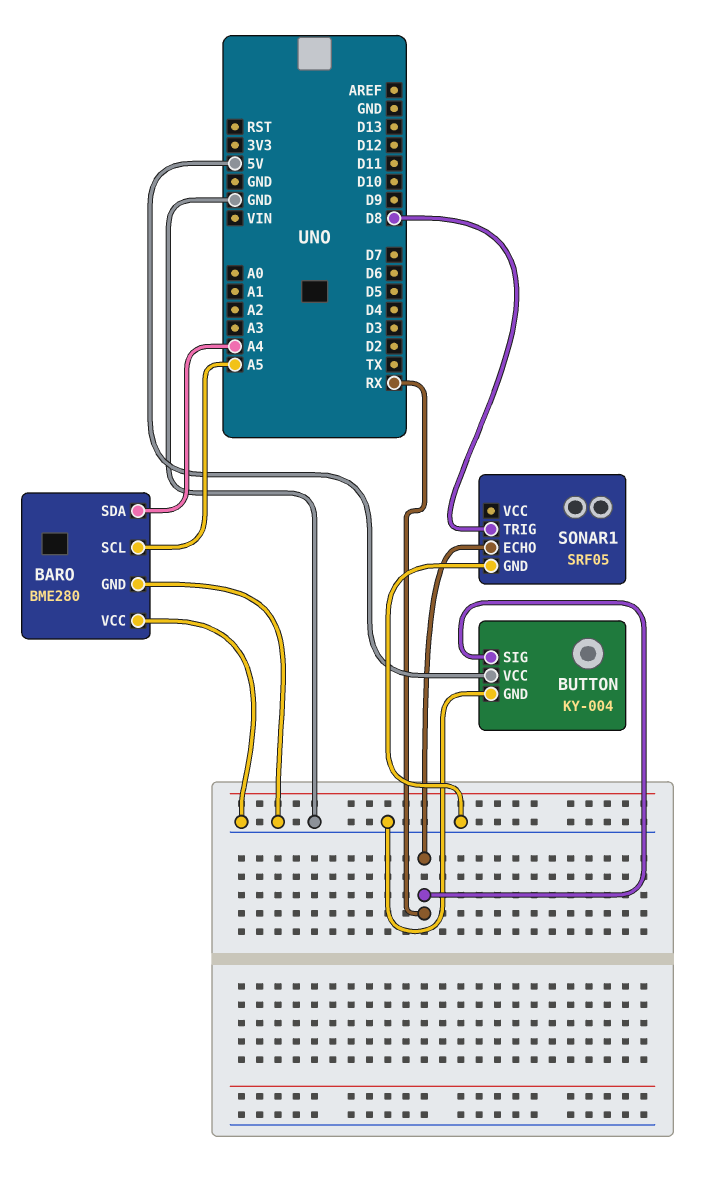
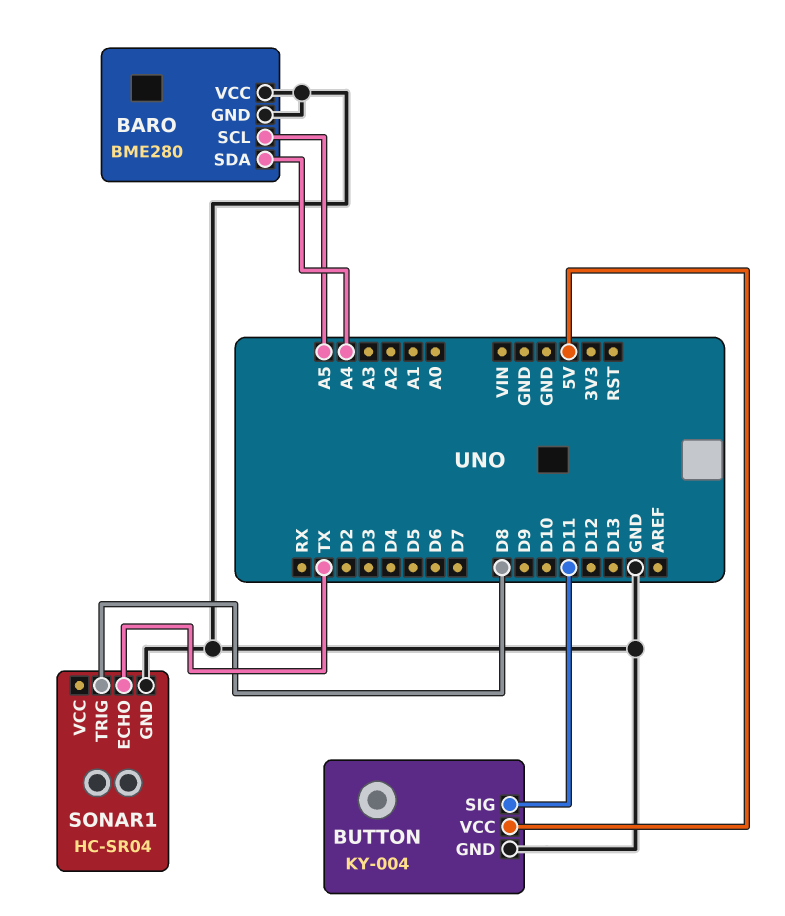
BUTTON pin SIG: RX -> D11
SONAR1: SRF05 -> HC-SR04
SONAR1 pin ECHO: RX -> TX

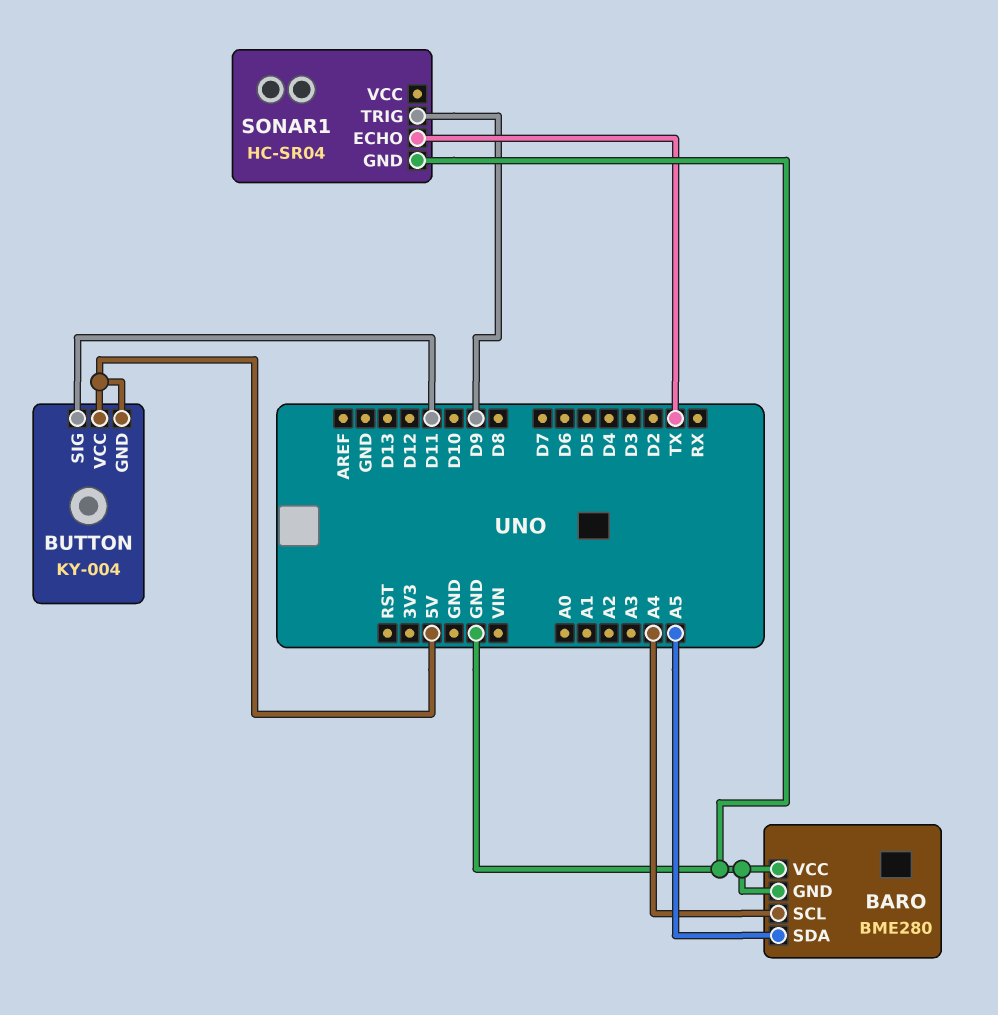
BARO pin SCL: A5 -> A4
BARO pin SDA: A4 -> A5
BUTTON pin GND: GND -> 5V
SONAR1 pin TRIG: D8 -> D9

